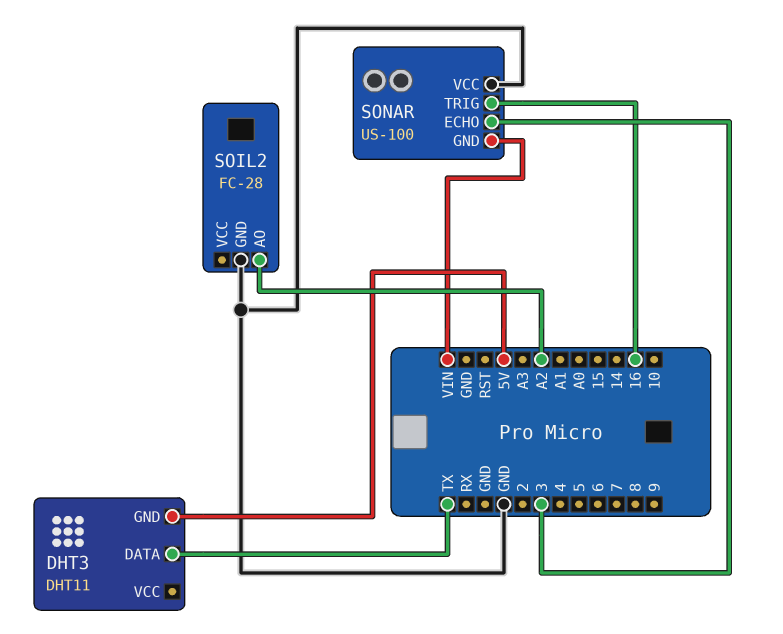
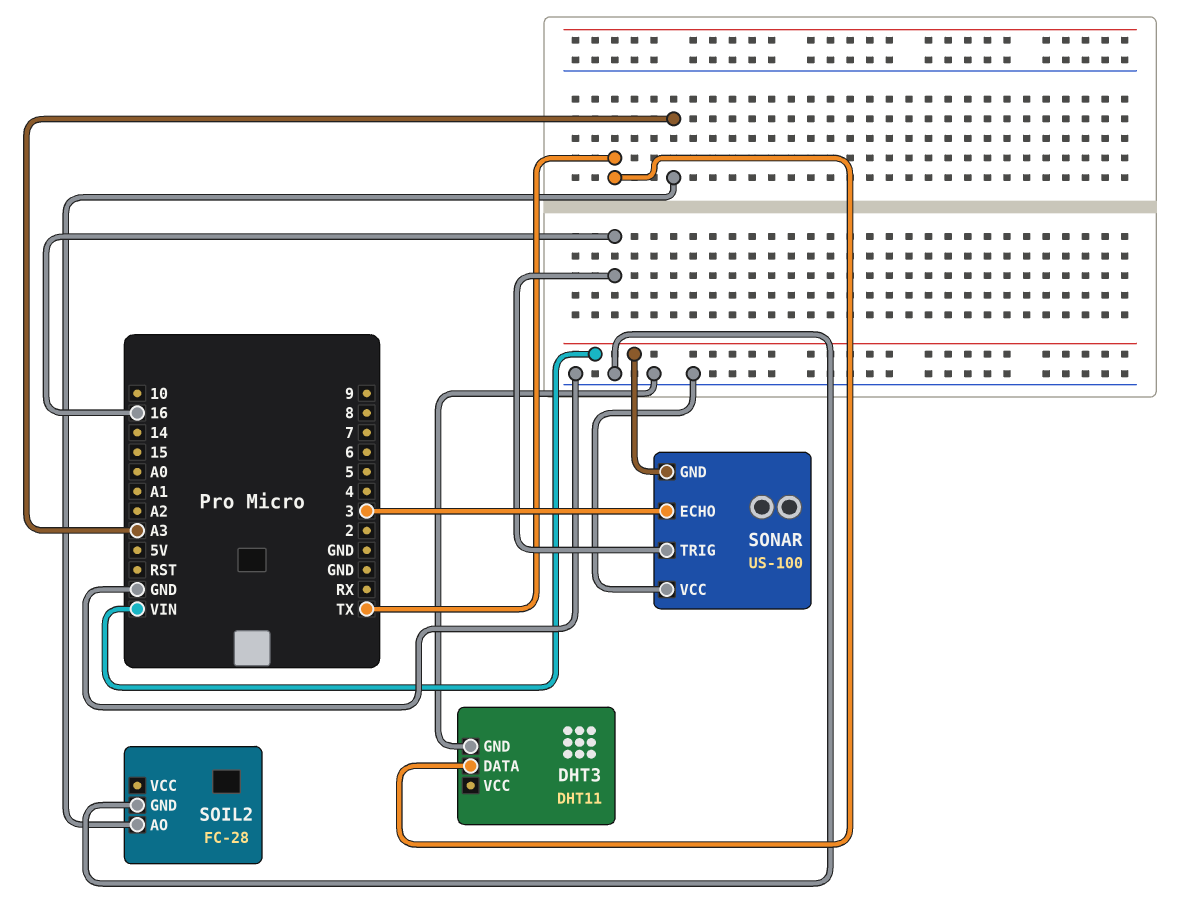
DHT3 pin GND: 5V -> GND
SOIL2 pin AO: A2 -> A3

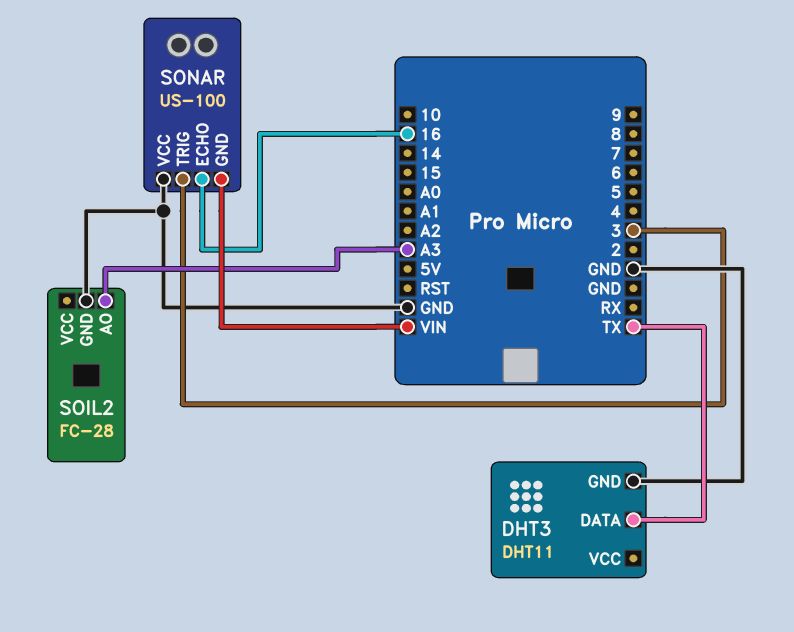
SONAR pin ECHO: 3 -> 16
SONAR pin TRIG: 16 -> 3

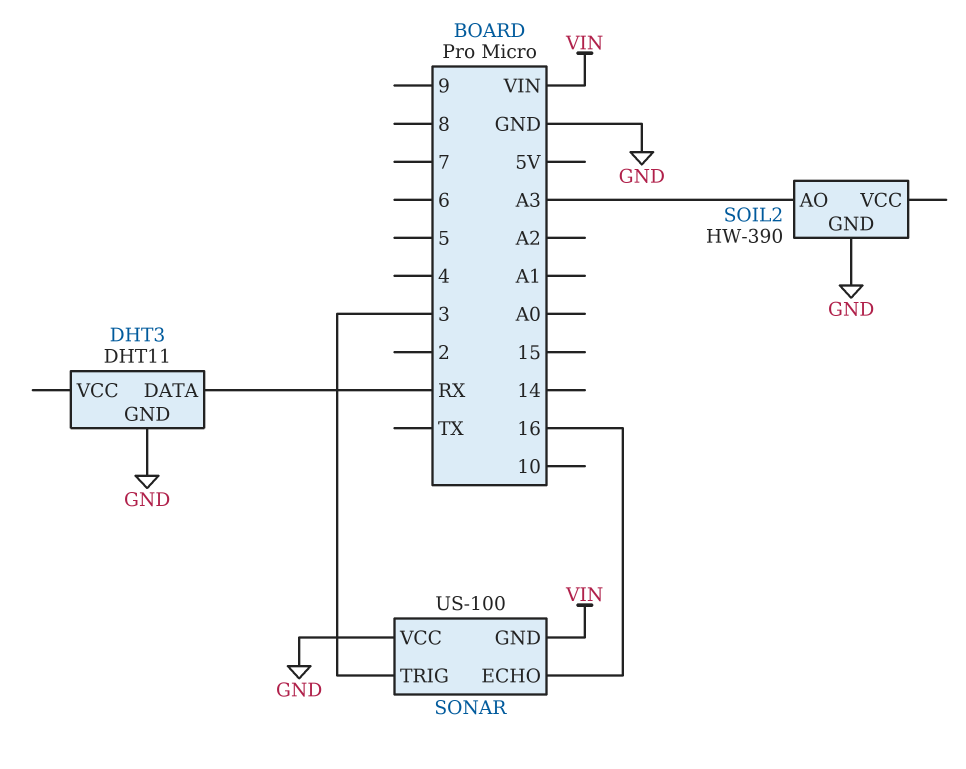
DHT3 pin DATA: TX -> RX
SOIL2: FC-28 -> HW-390

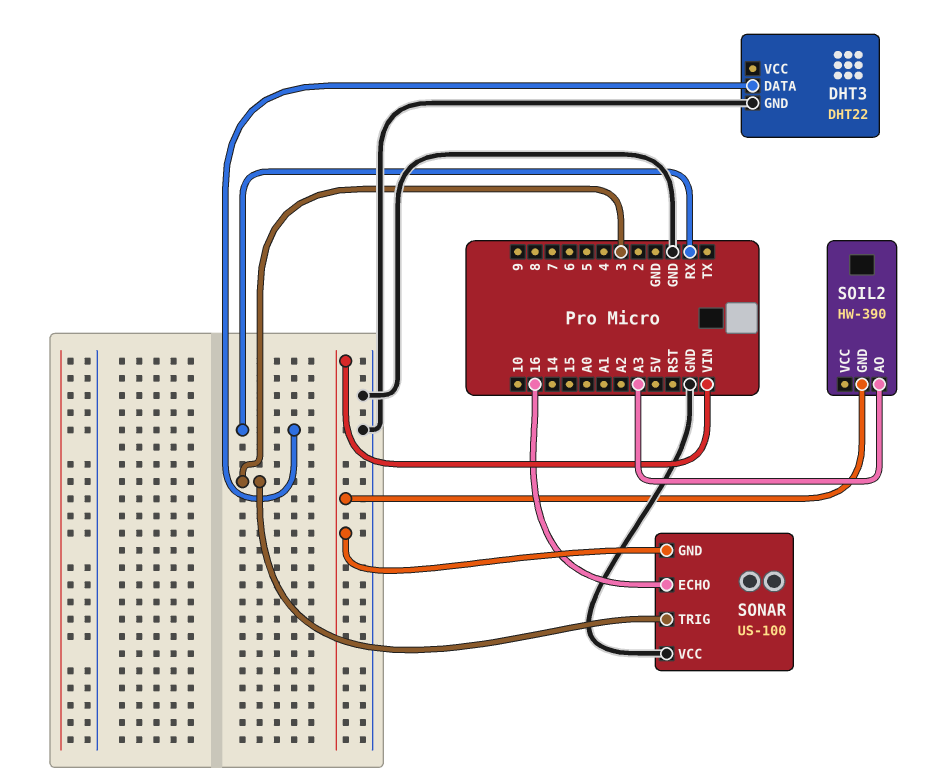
DHT3: DHT11 -> DHT22
SOIL2 pin GND: GND -> VIN

